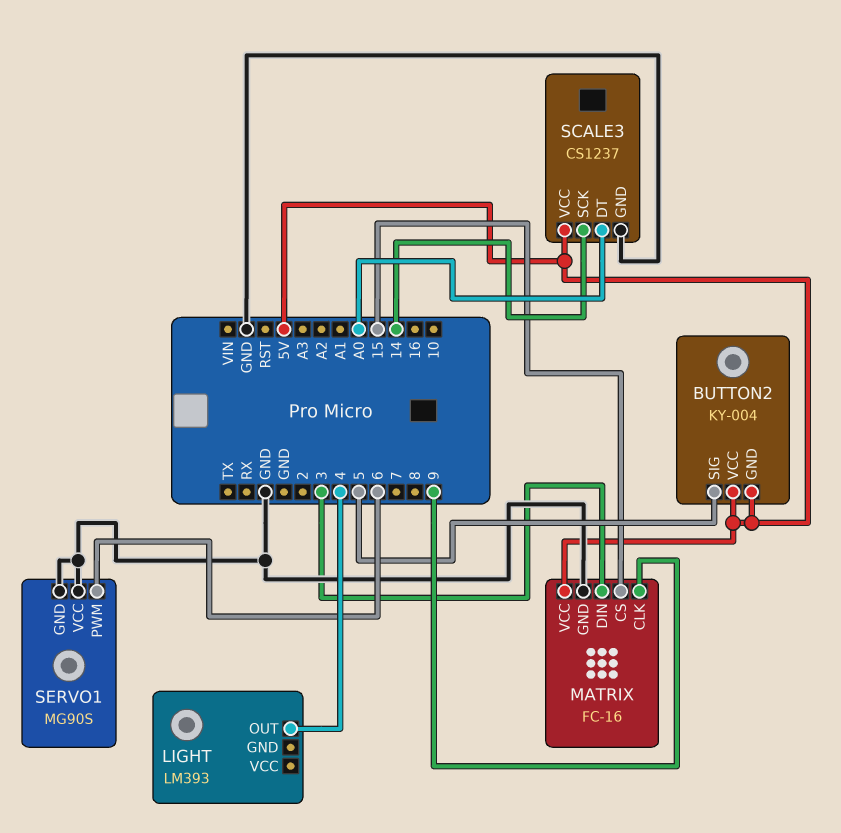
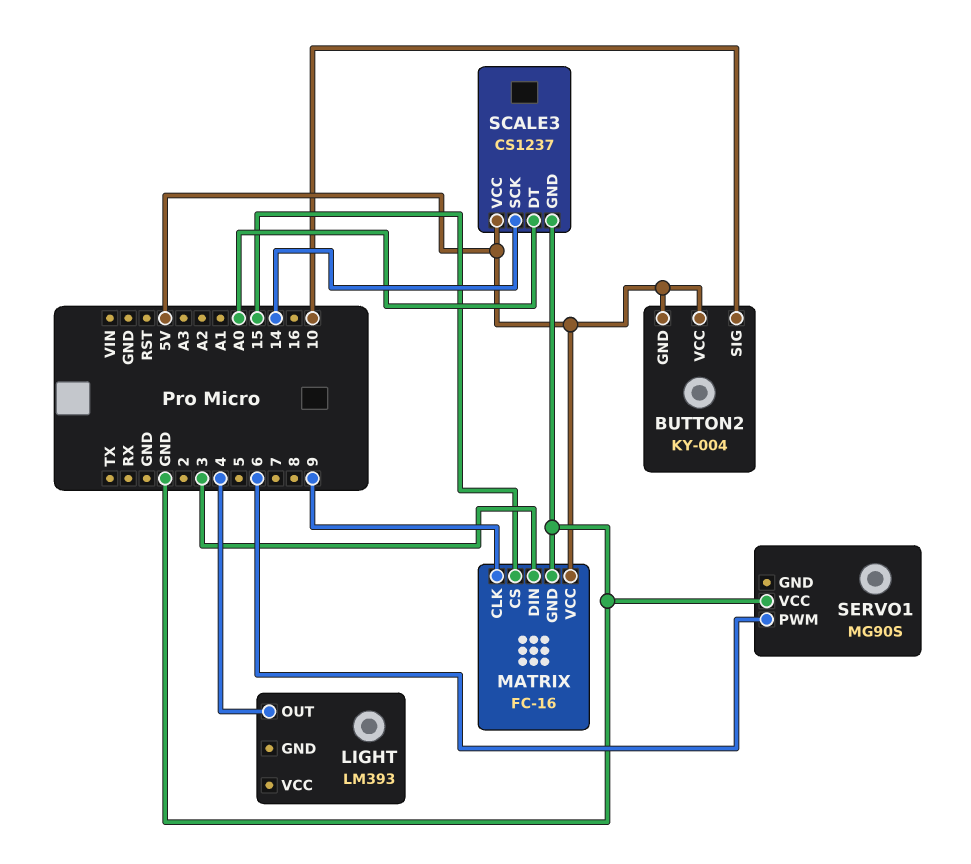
BUTTON2 pin SIG: 5 -> 10
SERVO1 pin GND: GND -> none

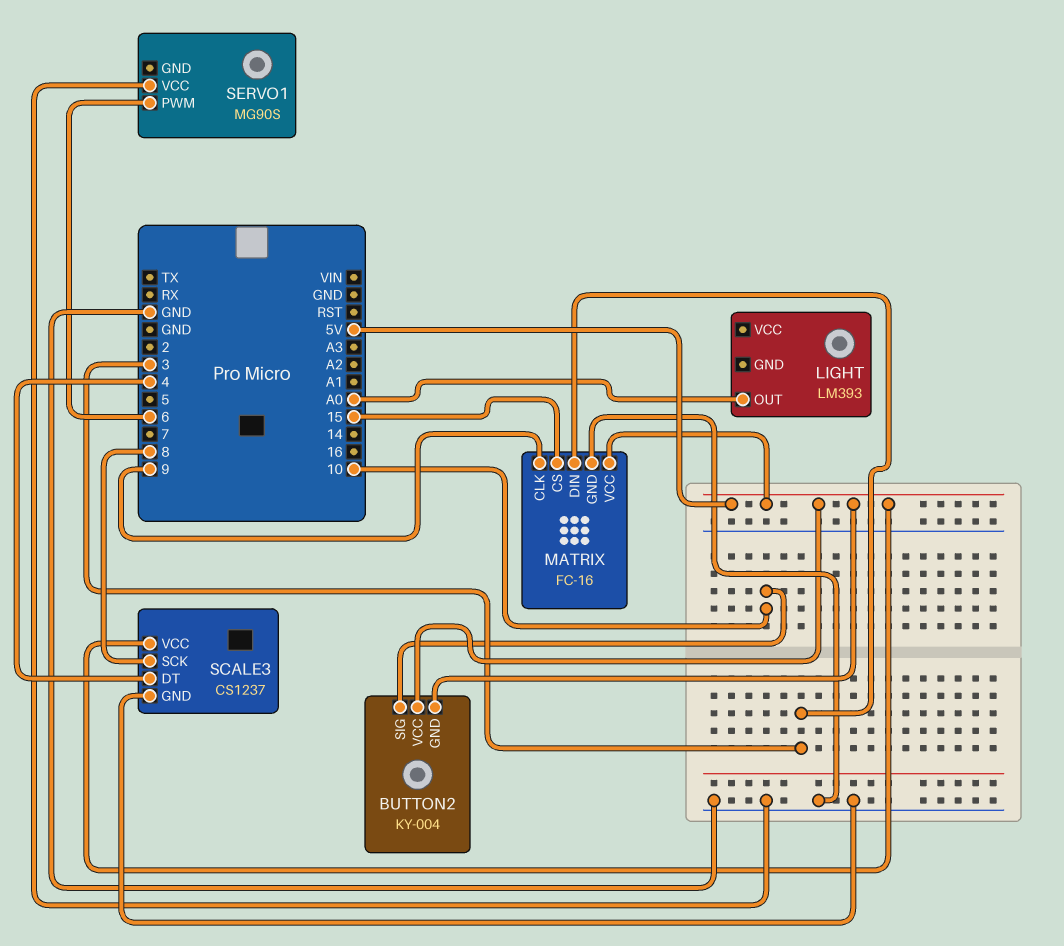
LIGHT pin OUT: 4 -> A0
SCALE3 pin DT: A0 -> 4
SCALE3 pin SCK: 14 -> 8

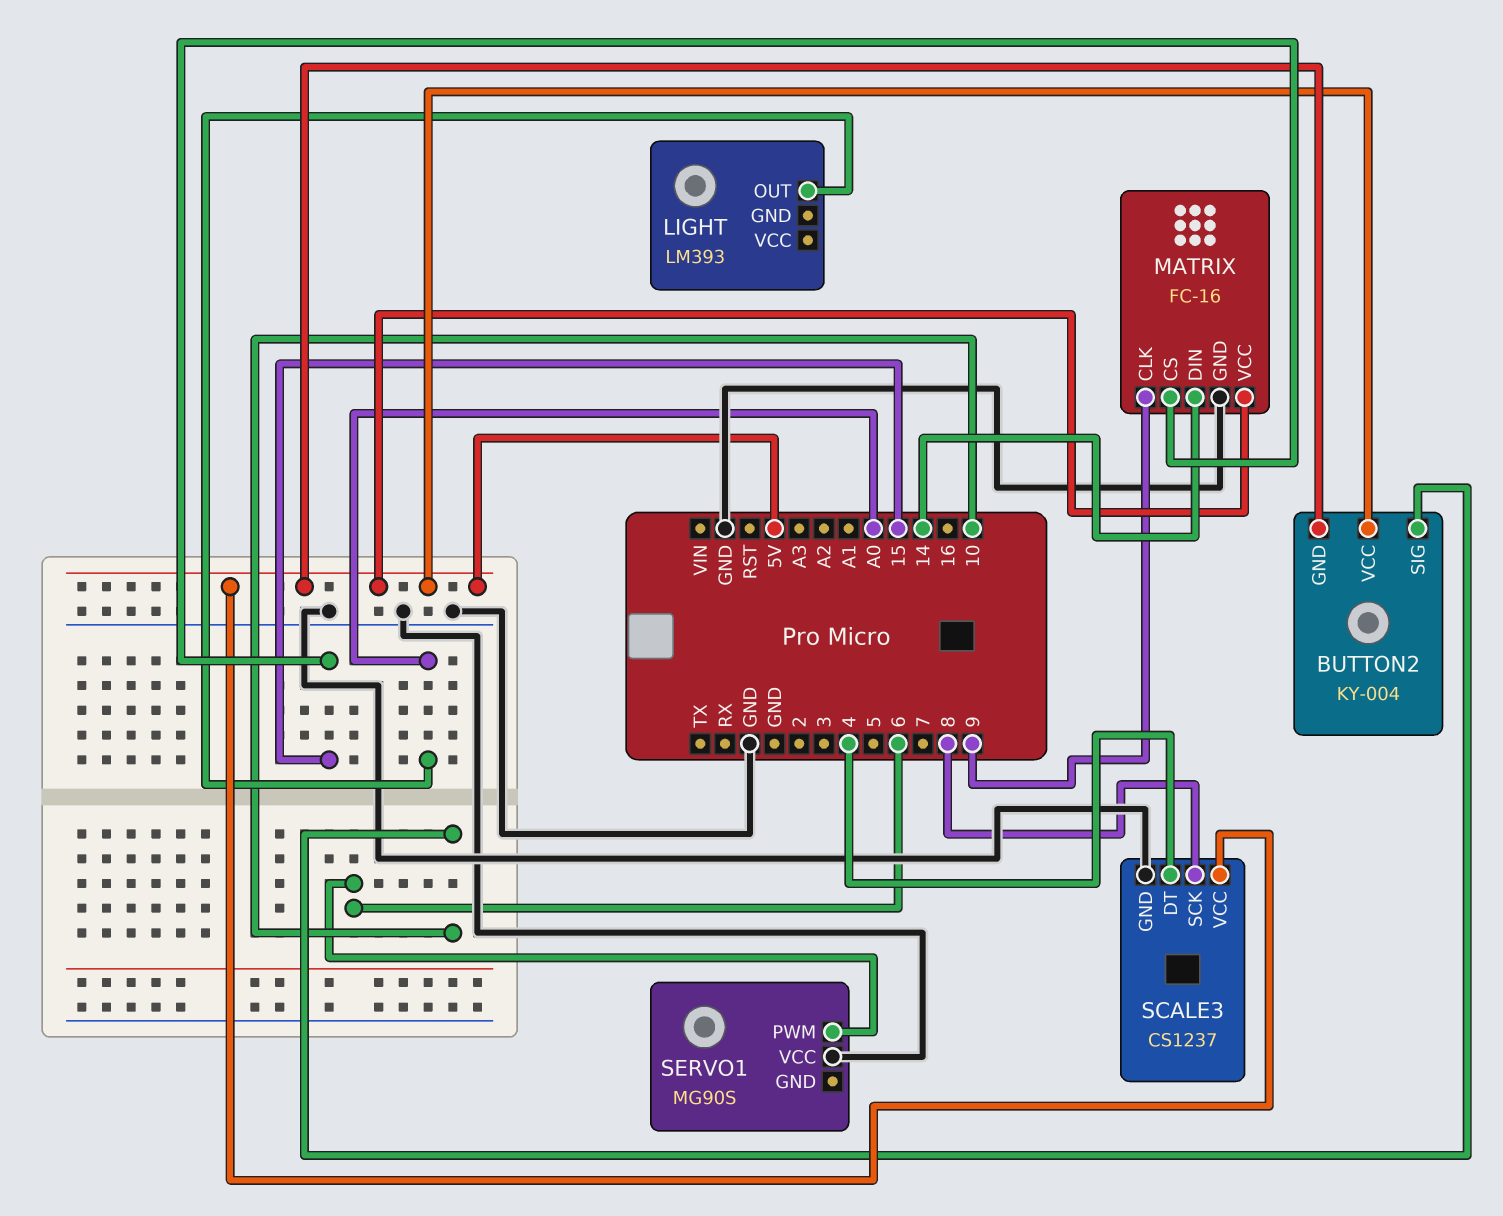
MATRIX pin DIN: 3 -> 14

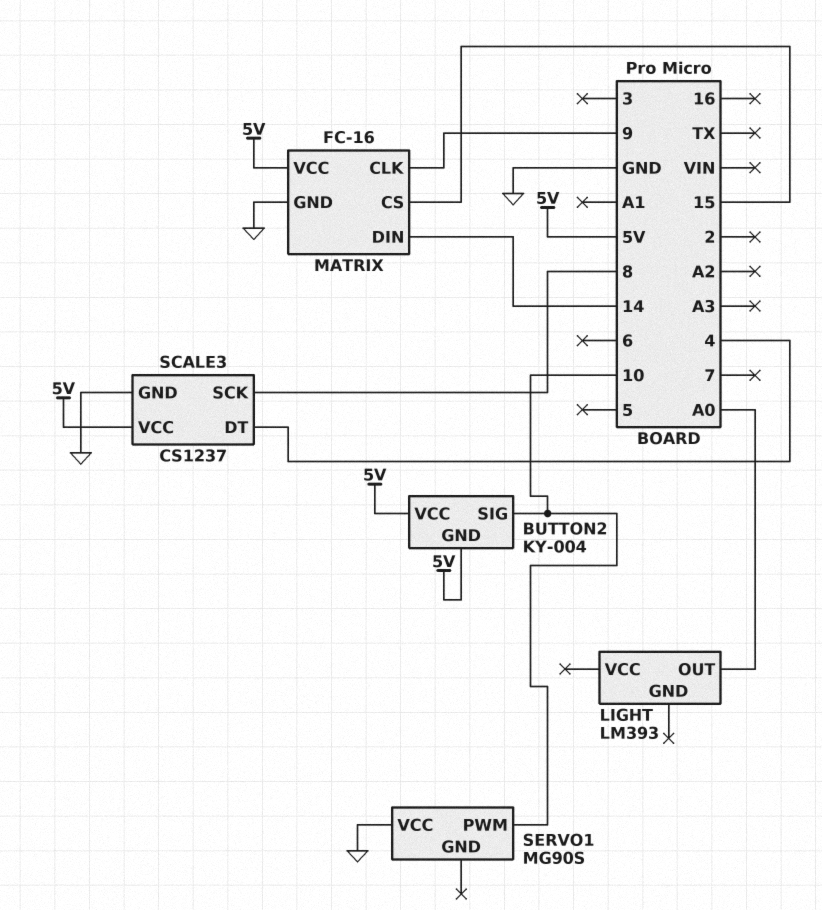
SERVO1 pin PWM: 6 -> 10

